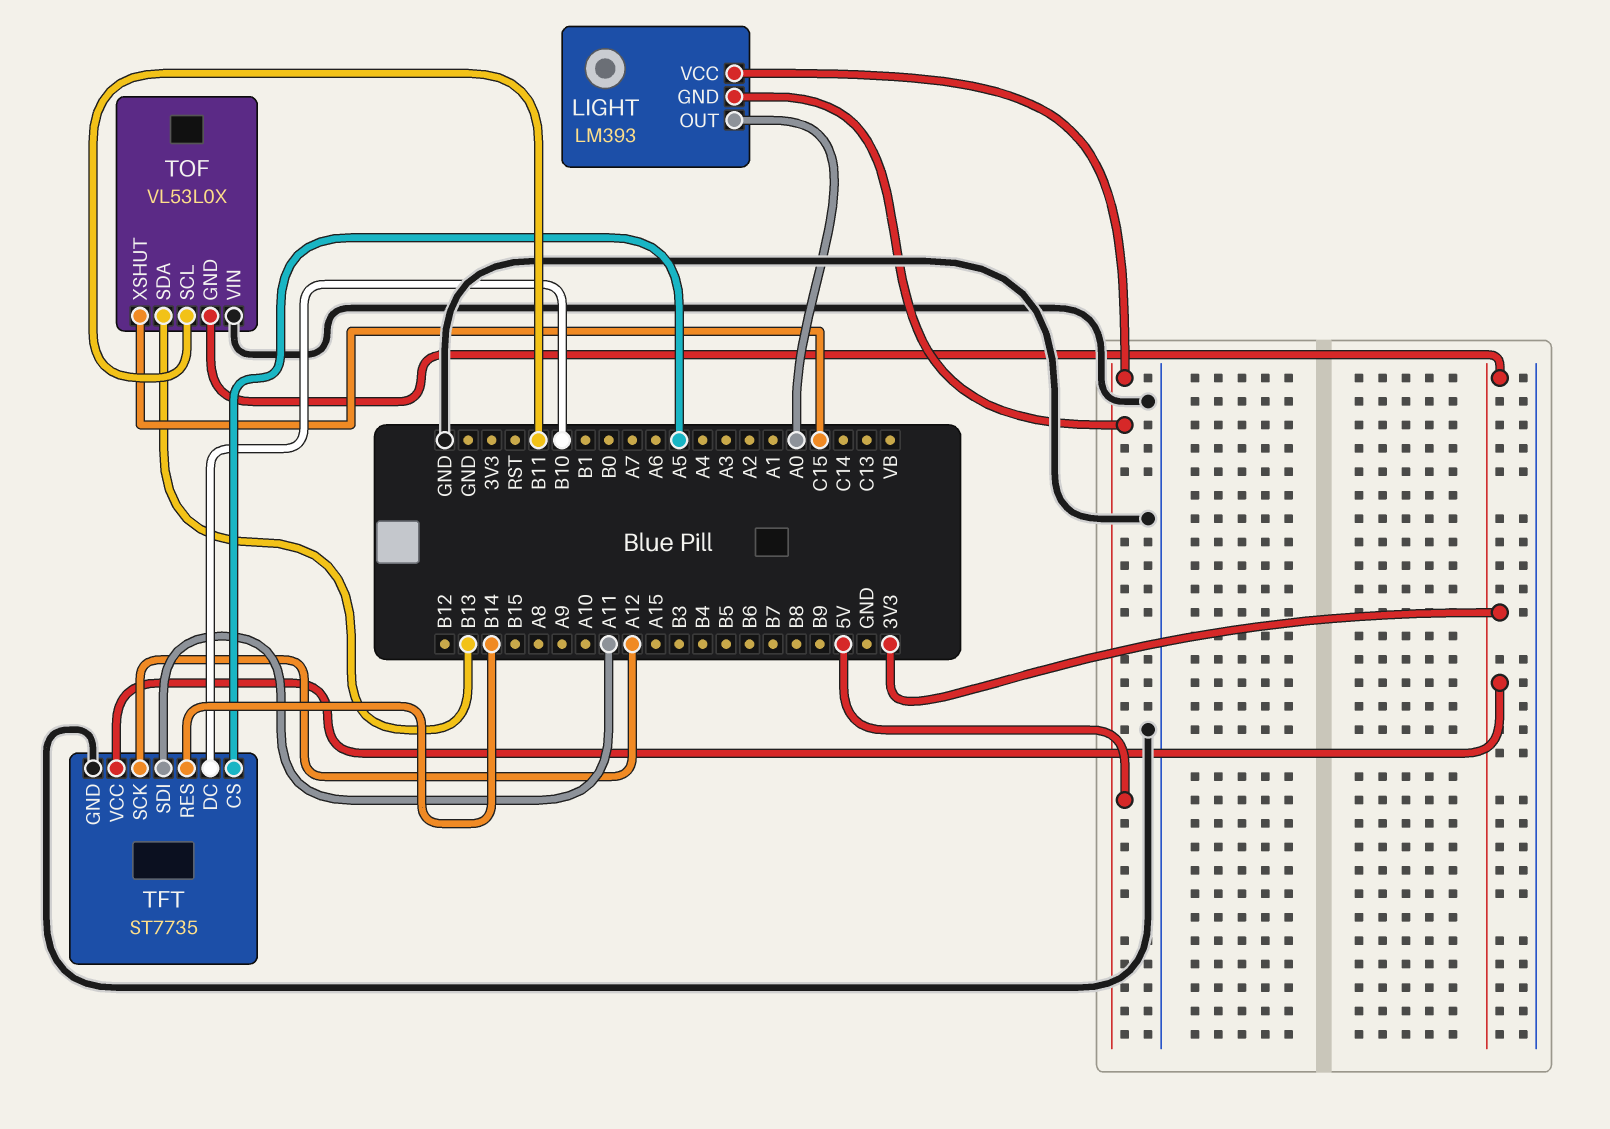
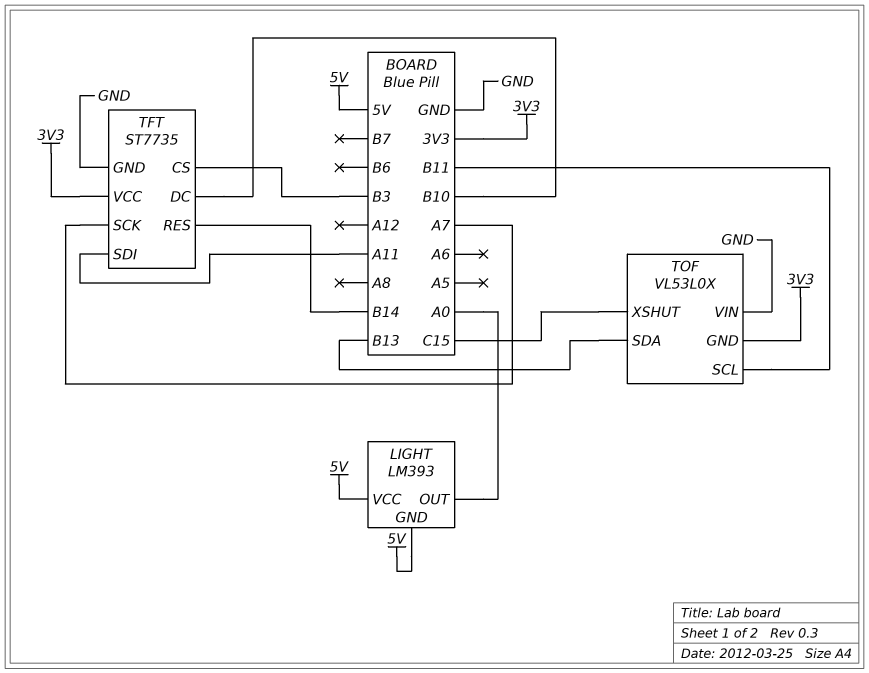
TFT pin CS: A5 -> B3
TFT pin SCK: A12 -> A7

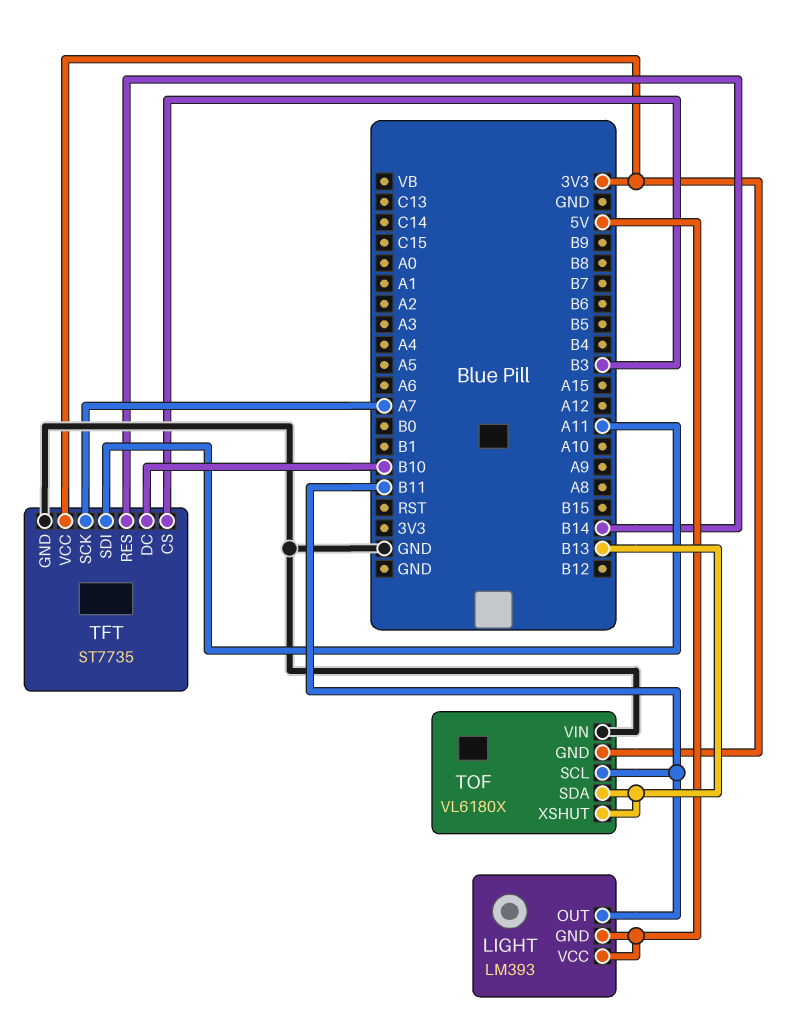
LIGHT pin OUT: A0 -> B11
TOF: VL53L0X -> VL6180X
TOF pin XSHUT: C15 -> B13

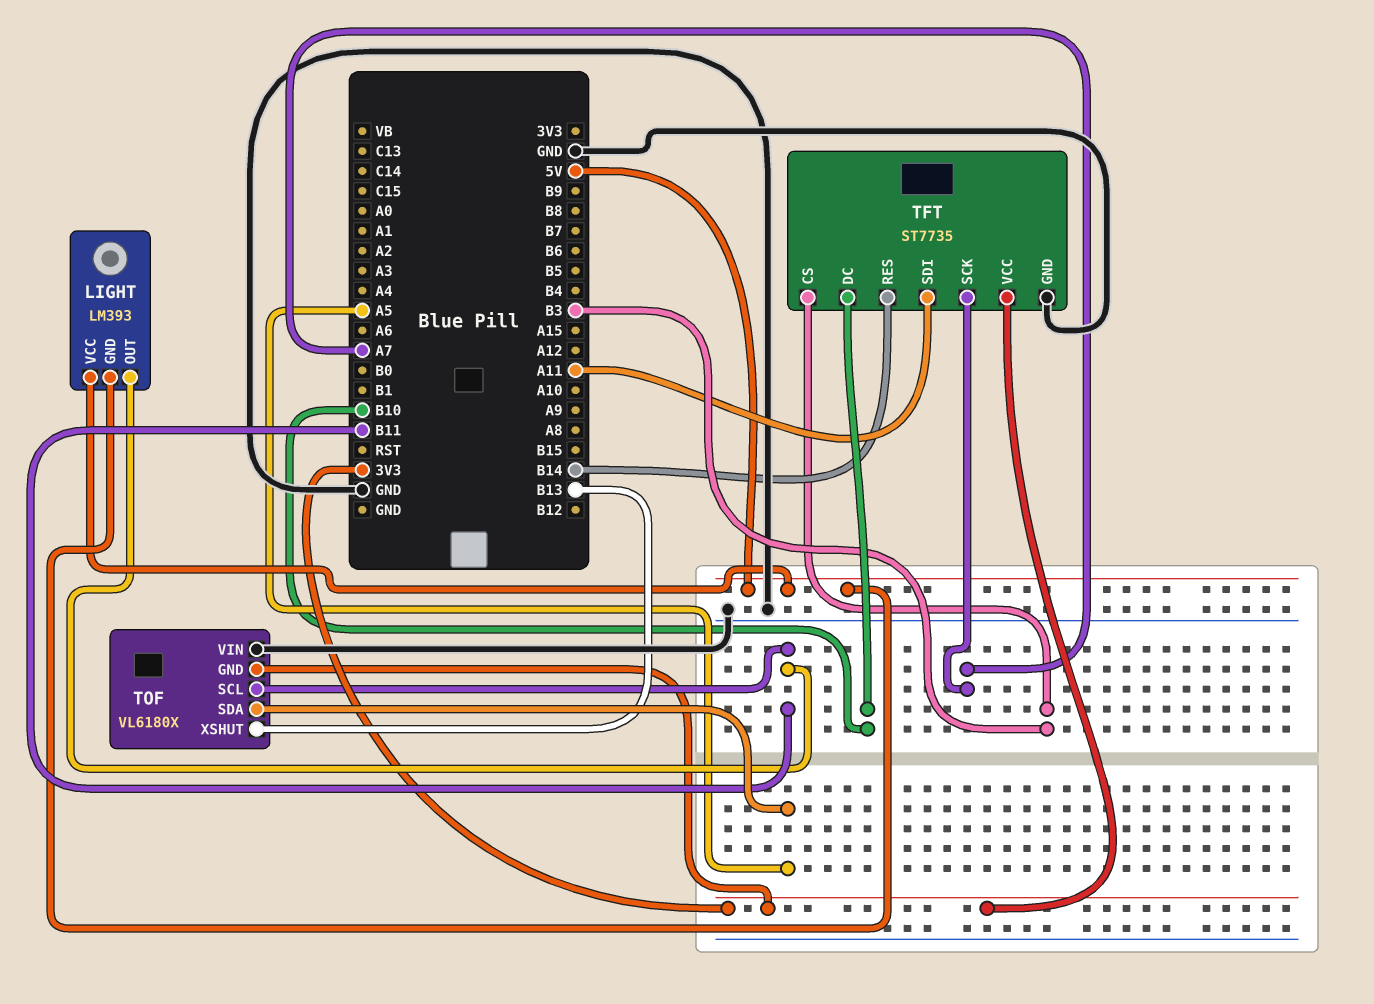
TOF pin SDA: B13 -> A5

